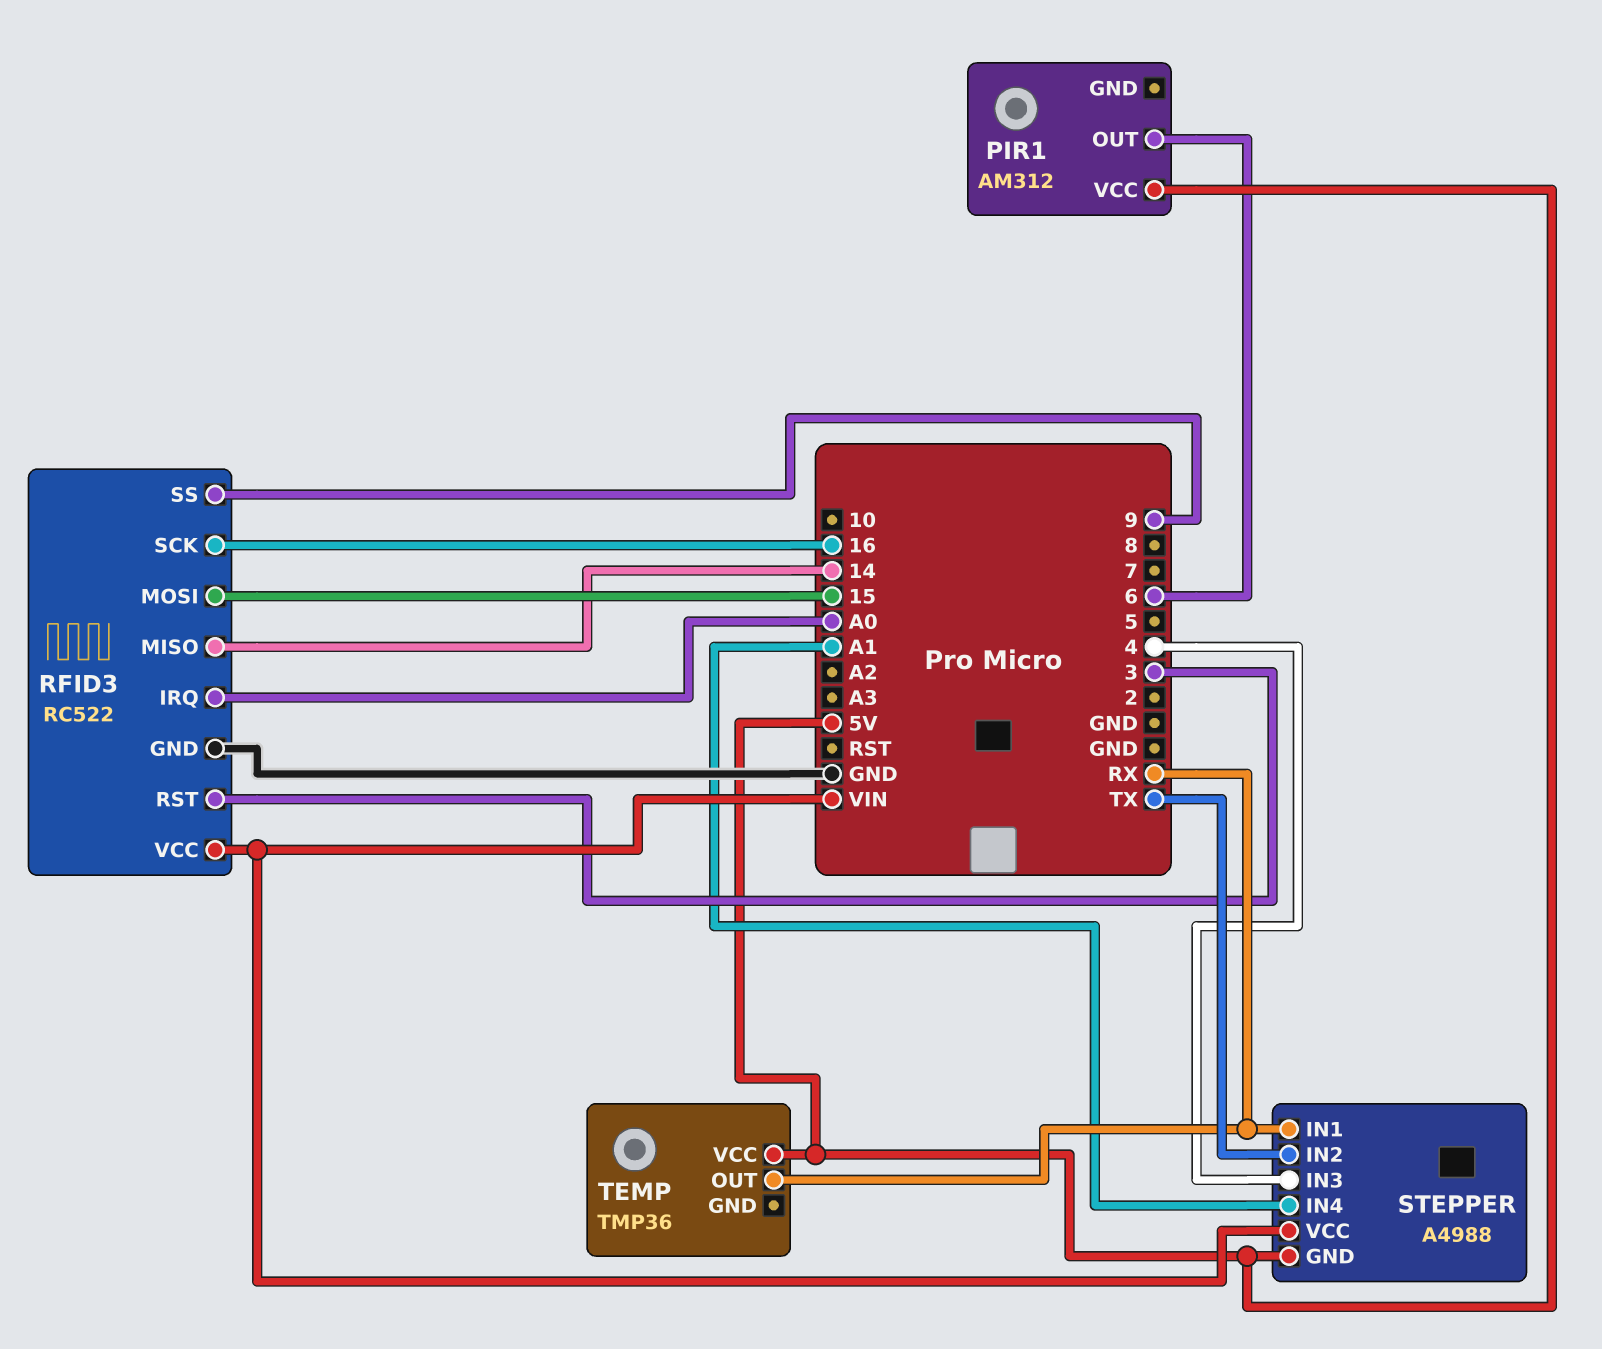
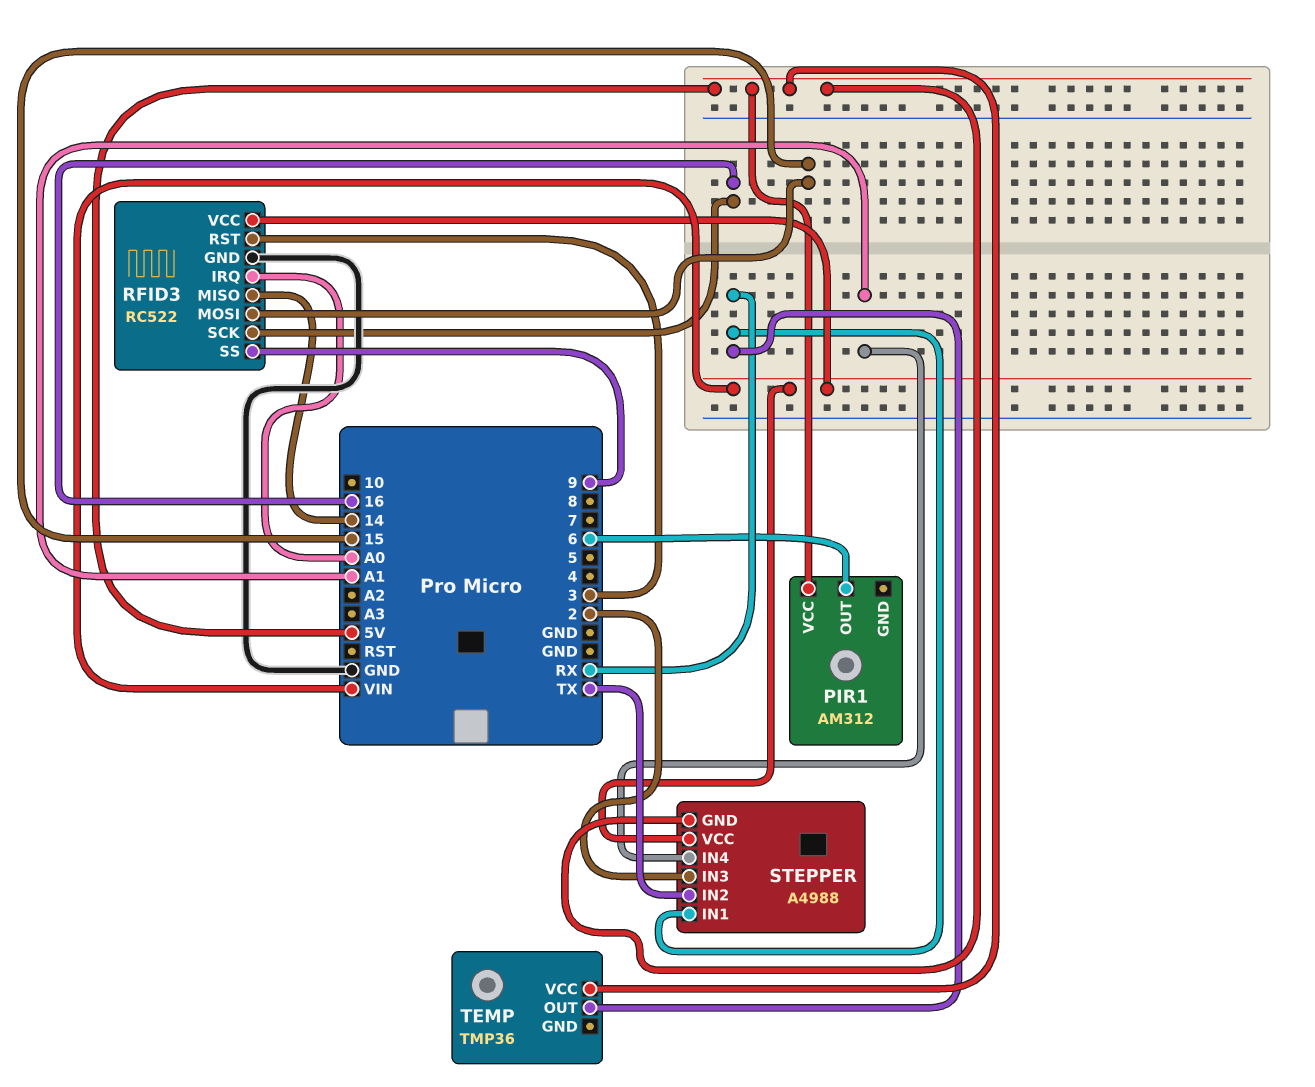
STEPPER pin IN3: 4 -> 2

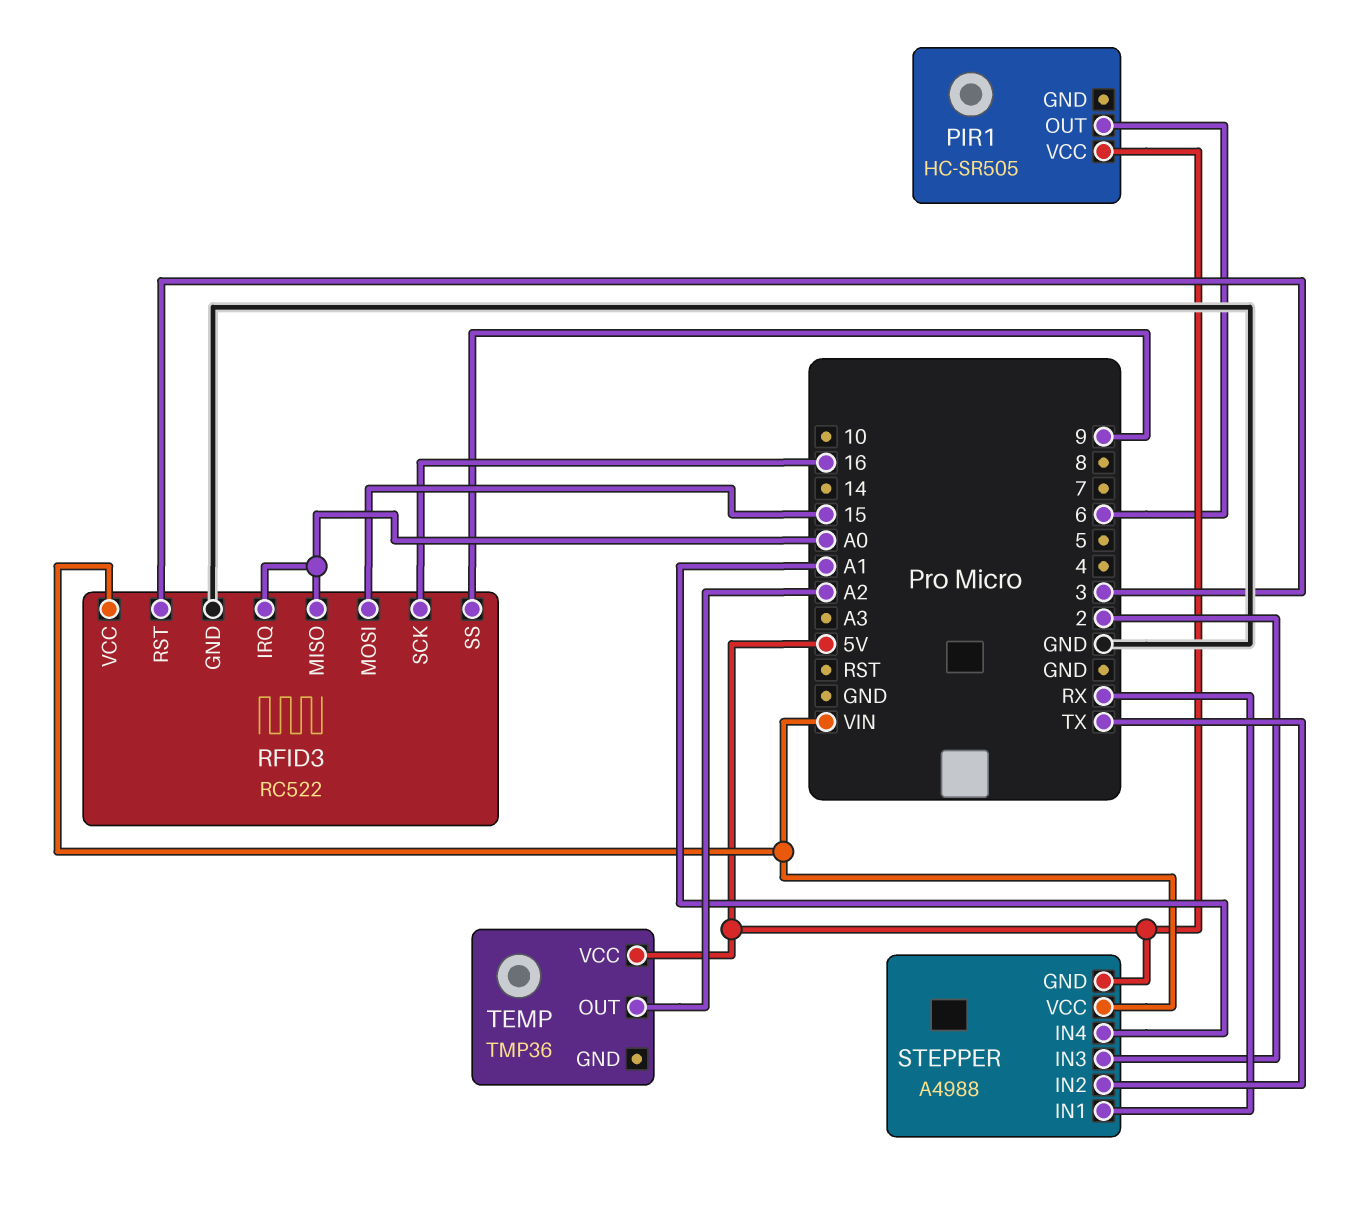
PIR1: AM312 -> HC-SR505
RFID3 pin MISO: 14 -> A0
TEMP pin OUT: RX -> A2

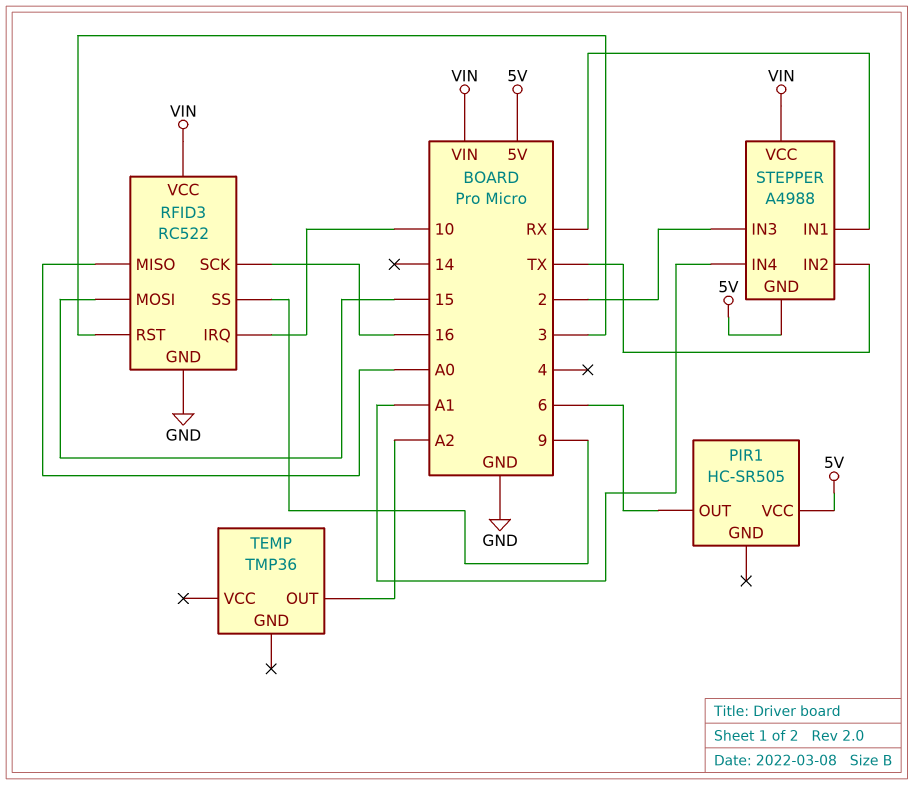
RFID3 pin IRQ: A0 -> 10
TEMP pin VCC: 5V -> none

